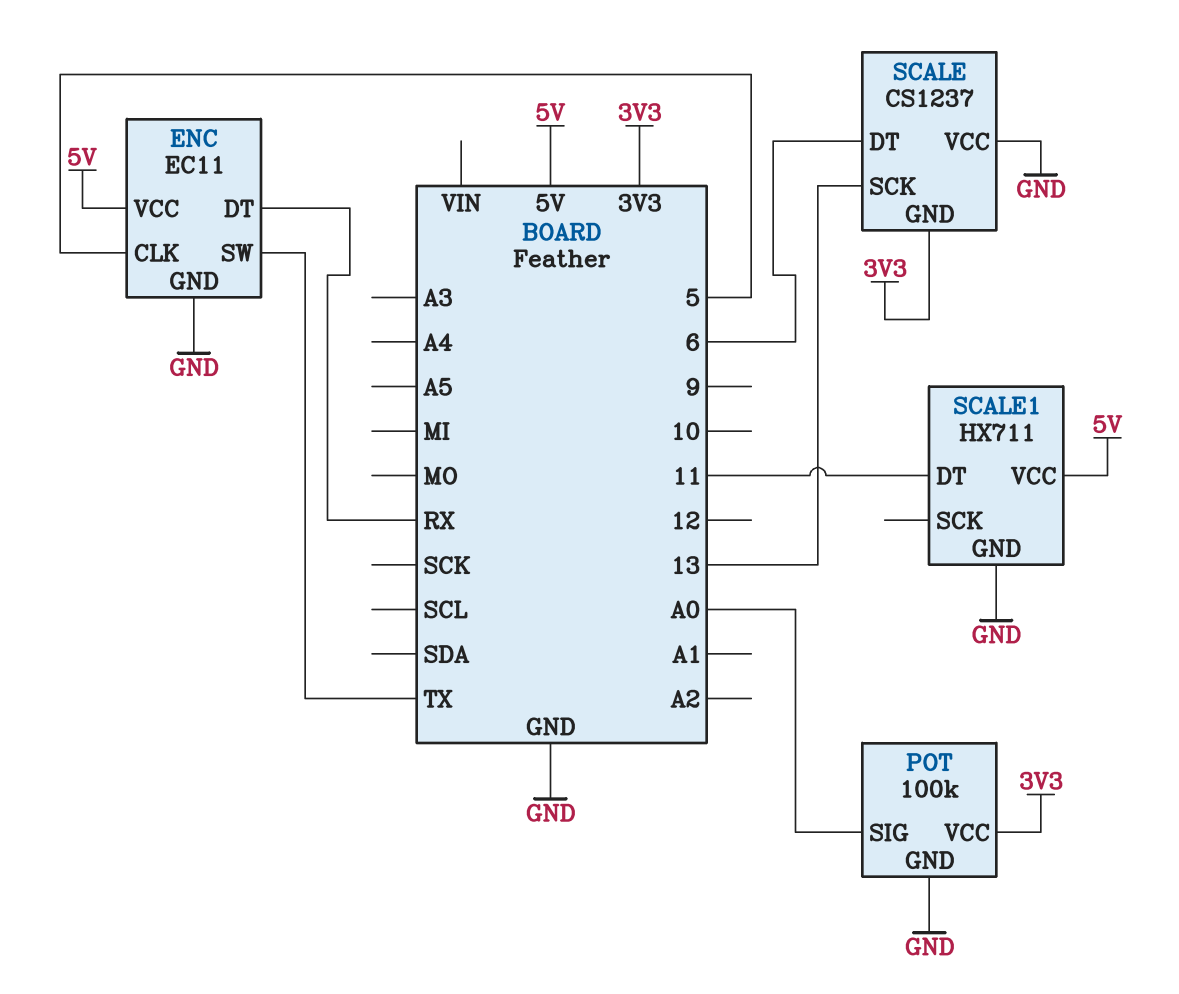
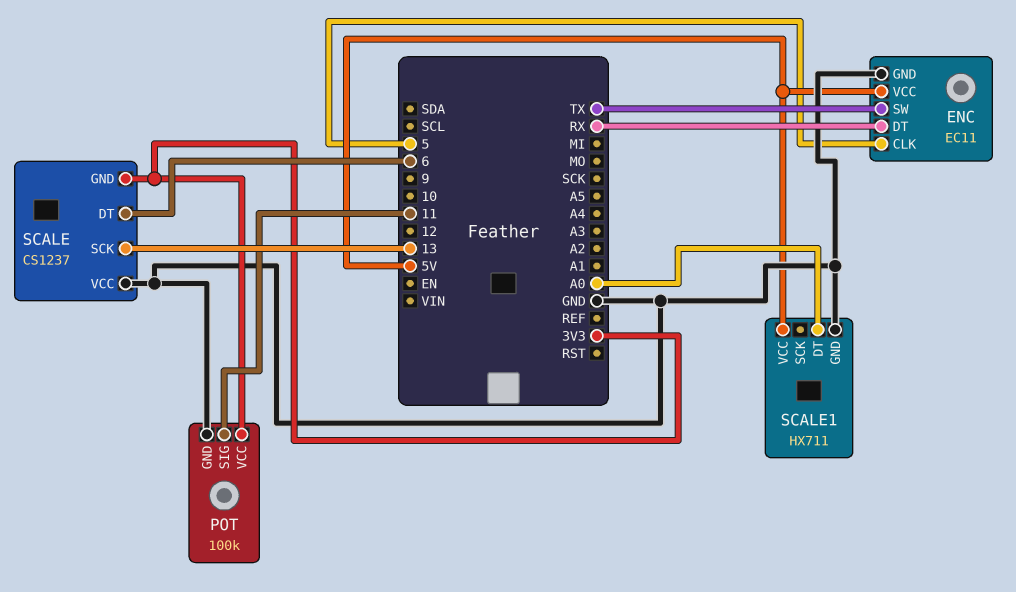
POT pin SIG: A0 -> 11
SCALE1 pin DT: 11 -> A0

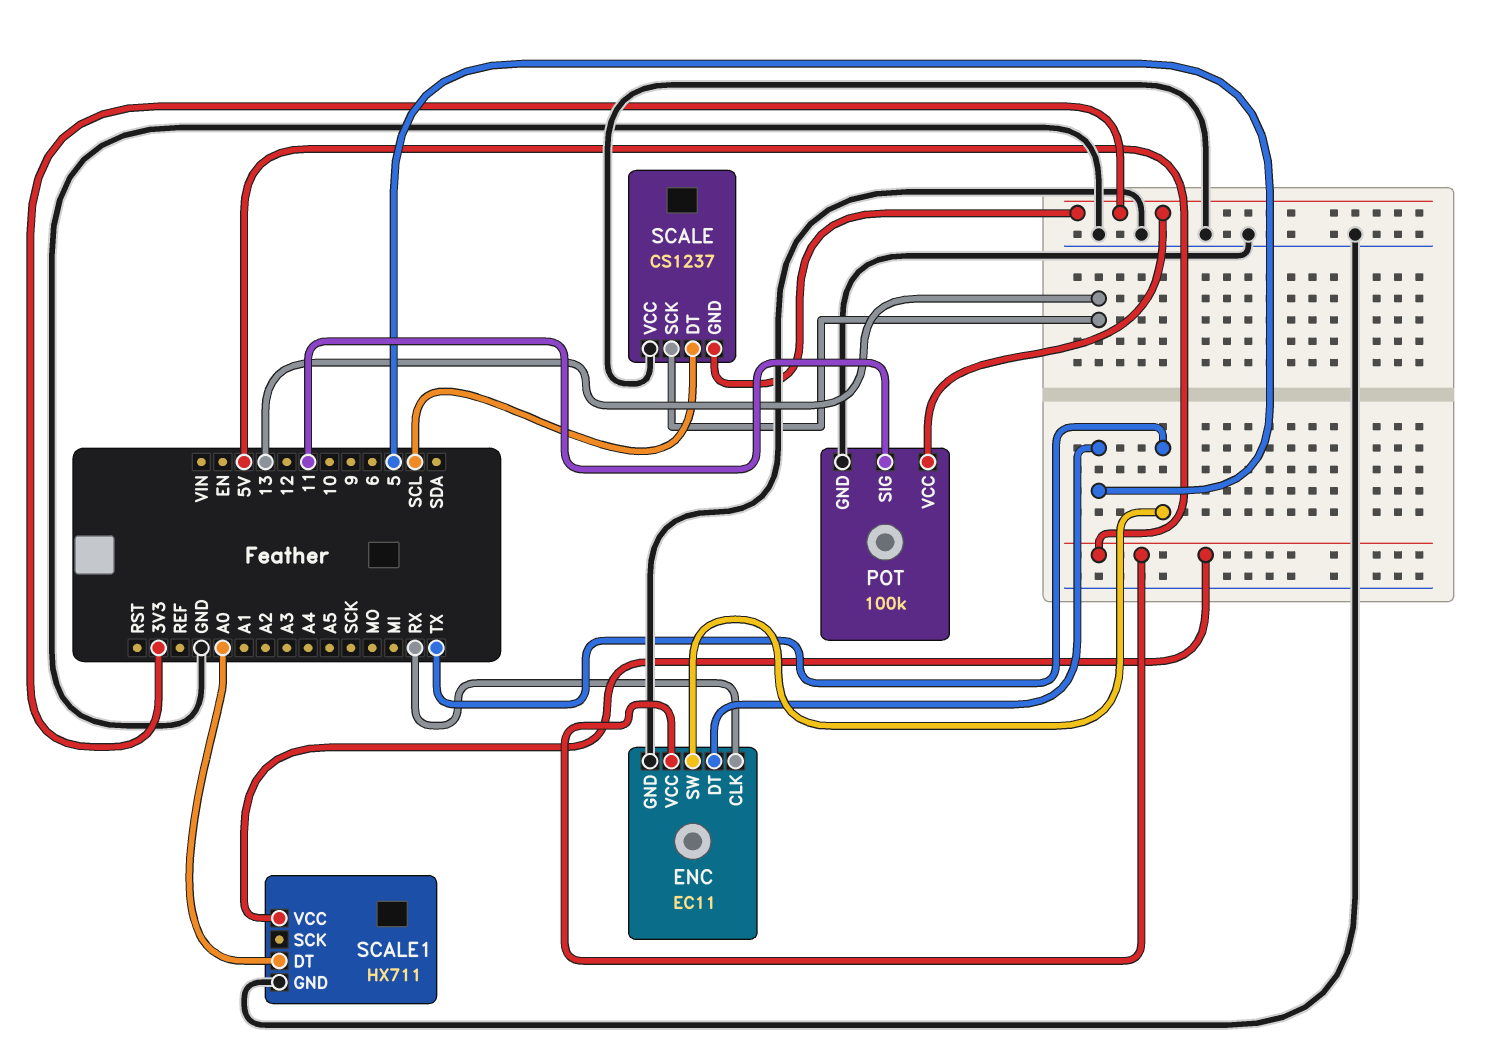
ENC pin CLK: 5 -> RX
ENC pin DT: RX -> 5
SCALE pin DT: 6 -> SCL

